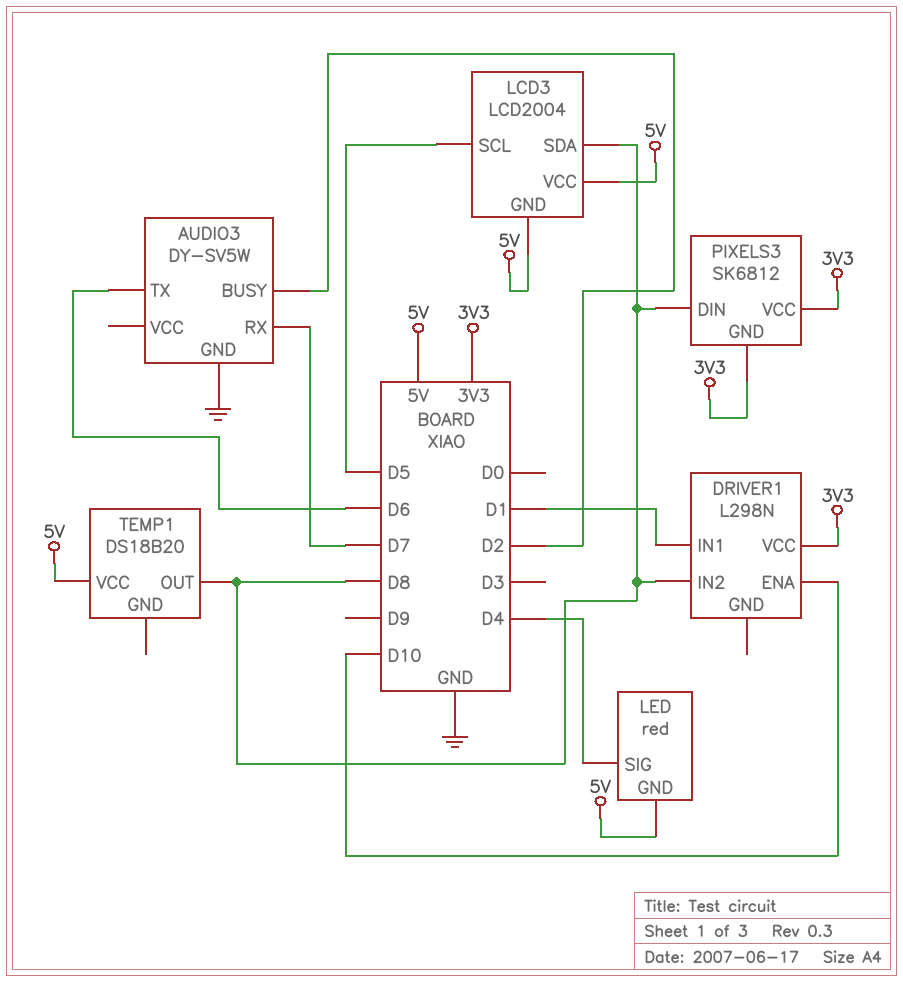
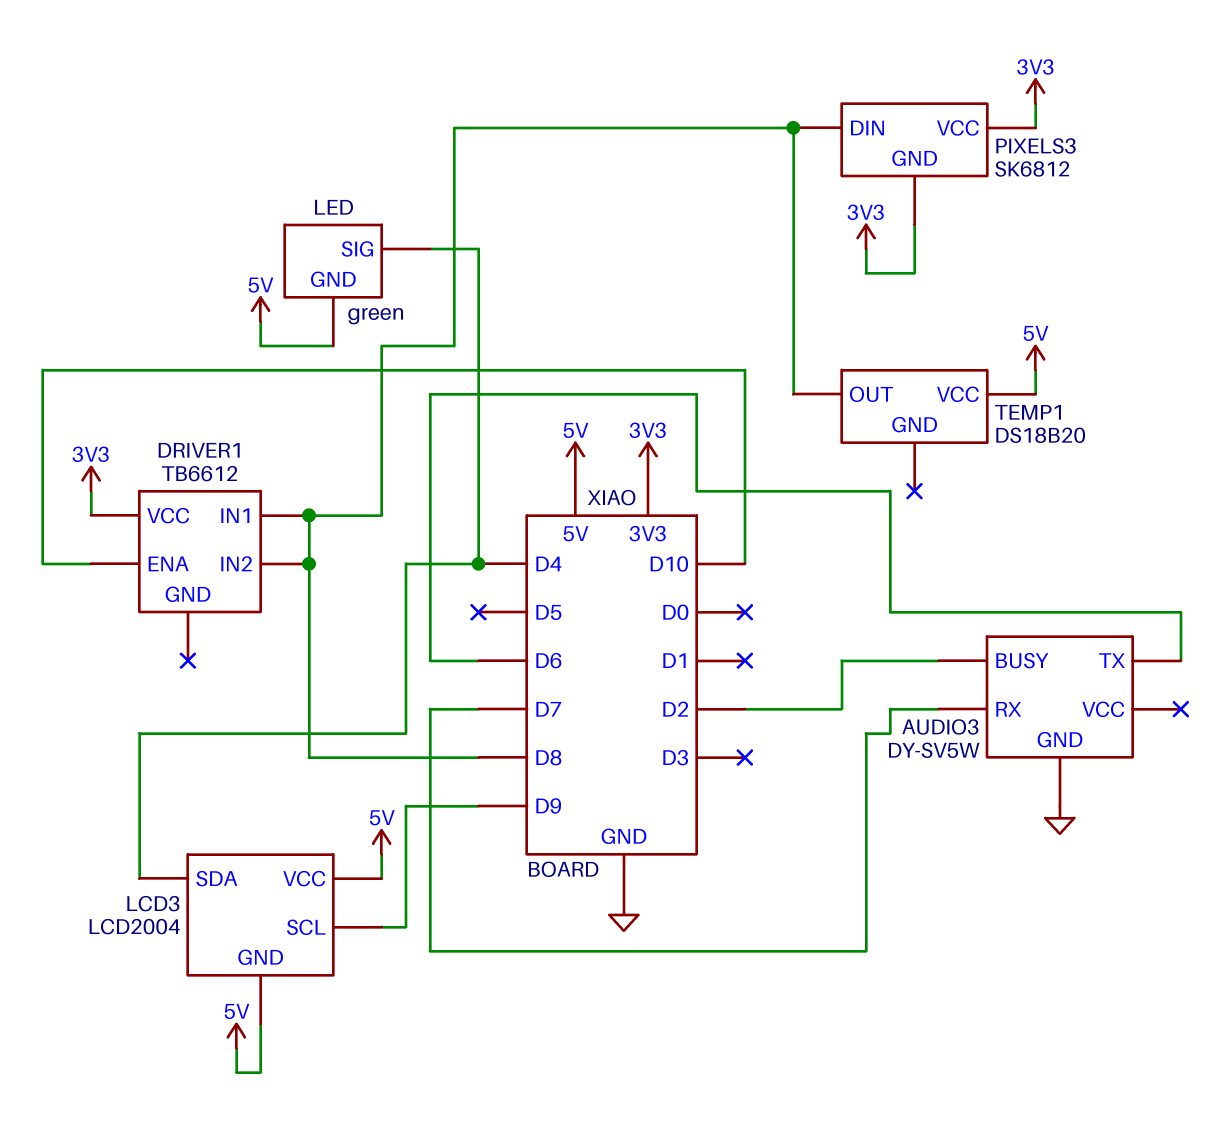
DRIVER1: L298N -> TB6612
DRIVER1 pin IN1: D1 -> D8
LCD3 pin SCL: D5 -> D9
LCD3 pin SDA: D8 -> D4
LED: red -> green

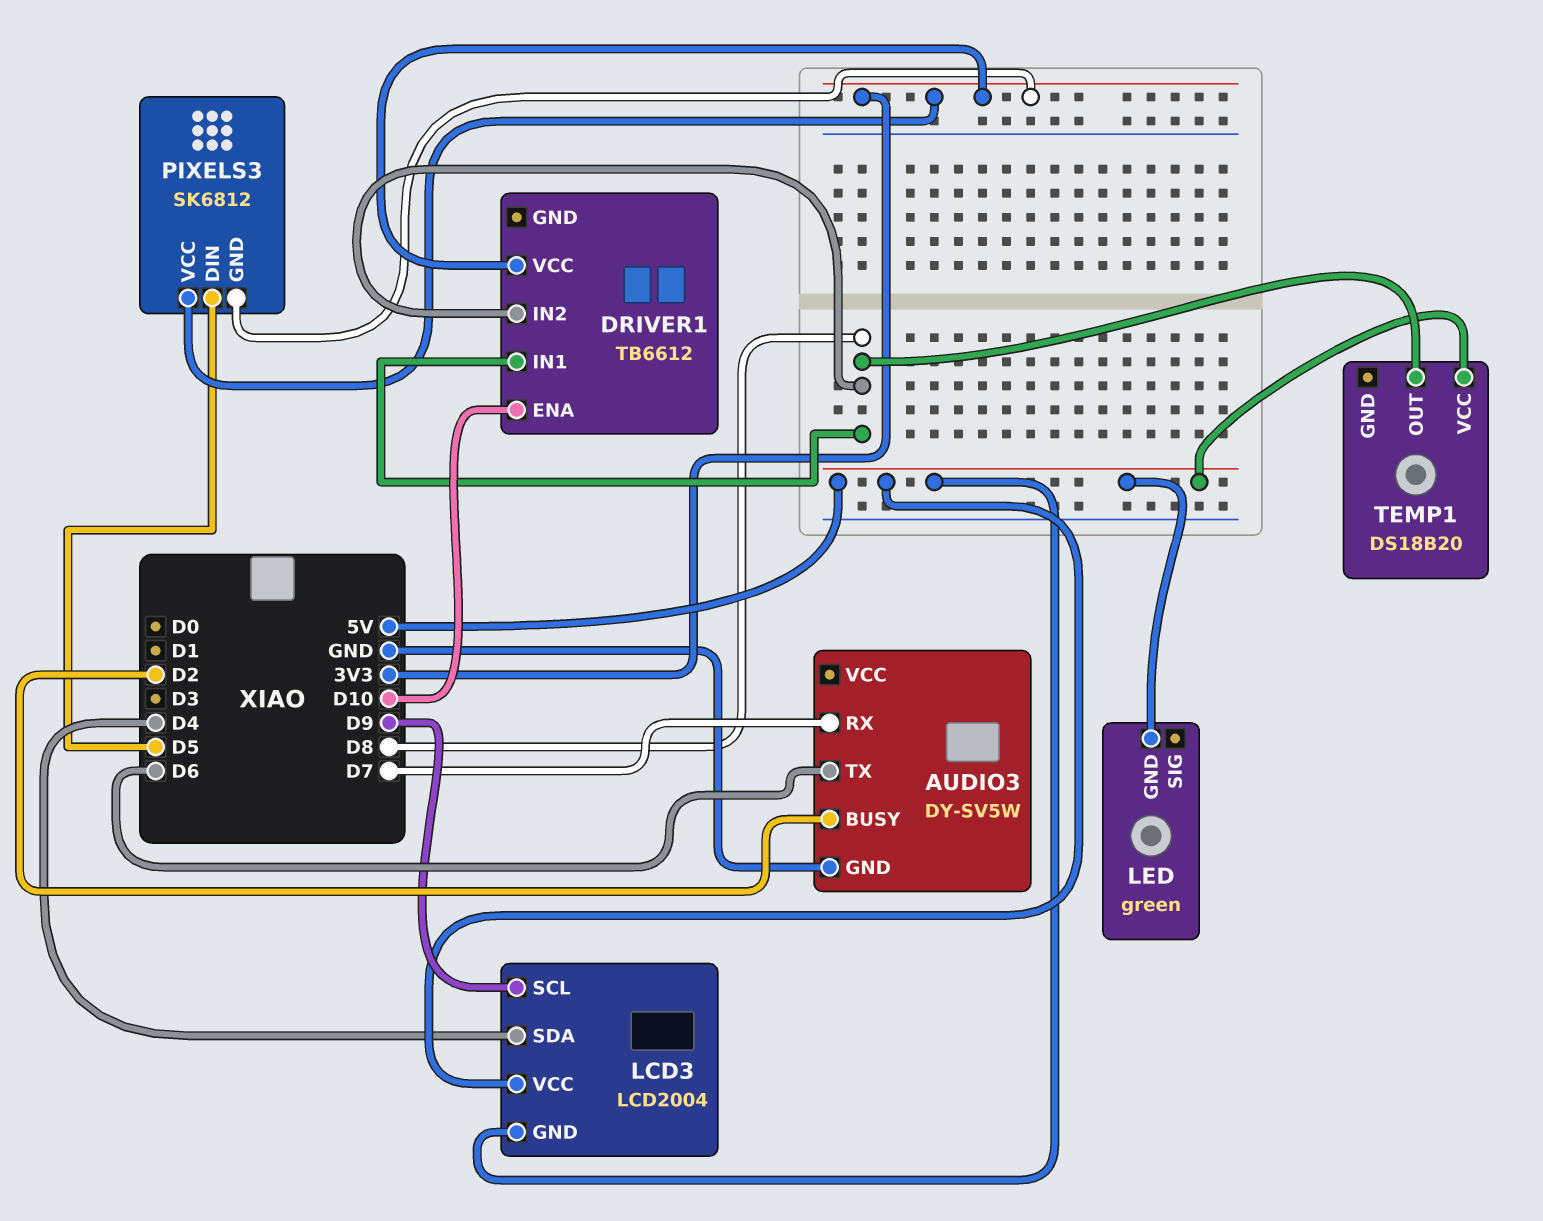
LED pin SIG: D4 -> none
PIXELS3 pin DIN: D8 -> D5

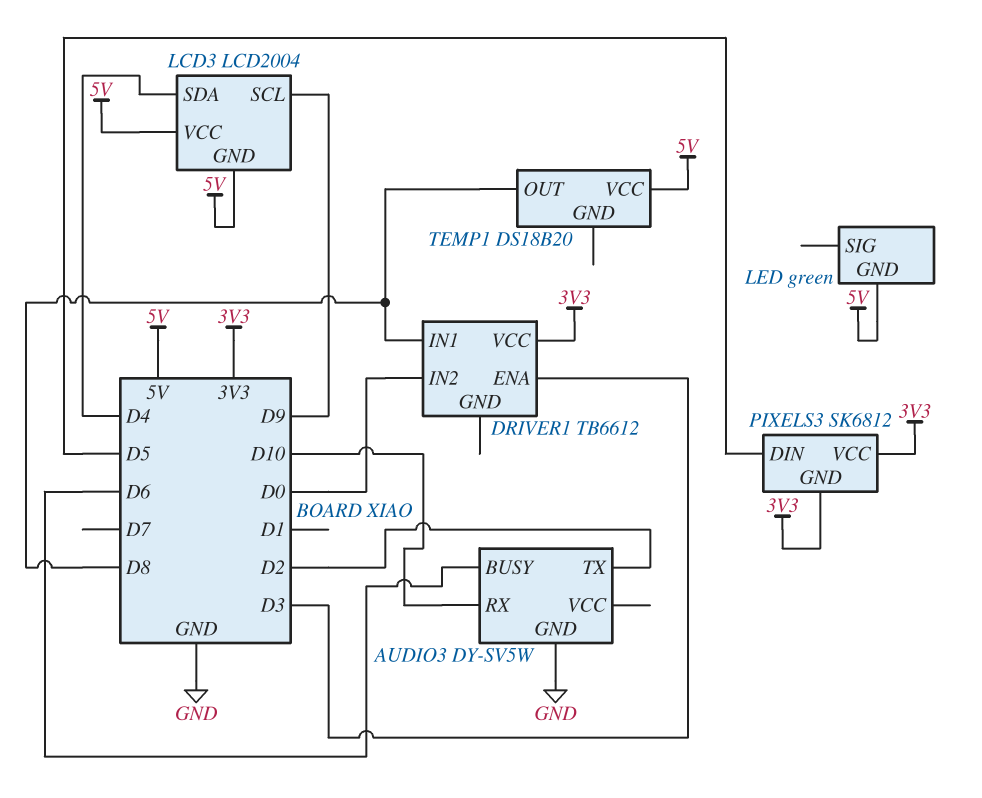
AUDIO3 pin BUSY: D2 -> D6
AUDIO3 pin RX: D7 -> D10
AUDIO3 pin TX: D6 -> D2
DRIVER1 pin ENA: D10 -> D3
DRIVER1 pin IN2: D8 -> D0

